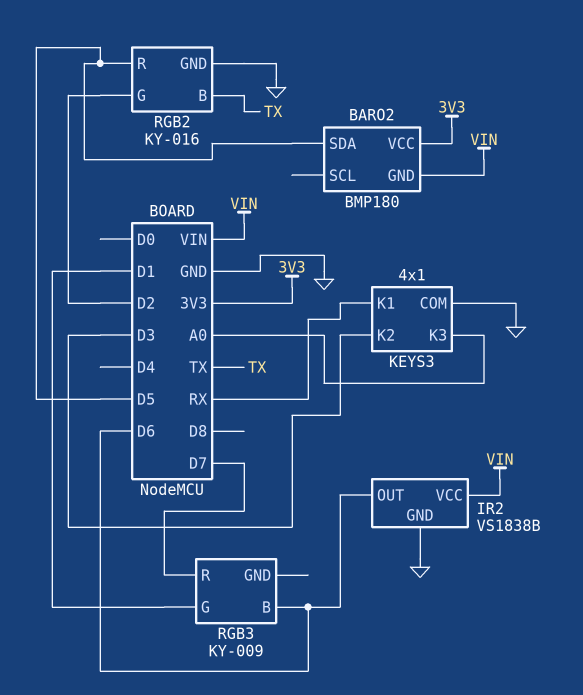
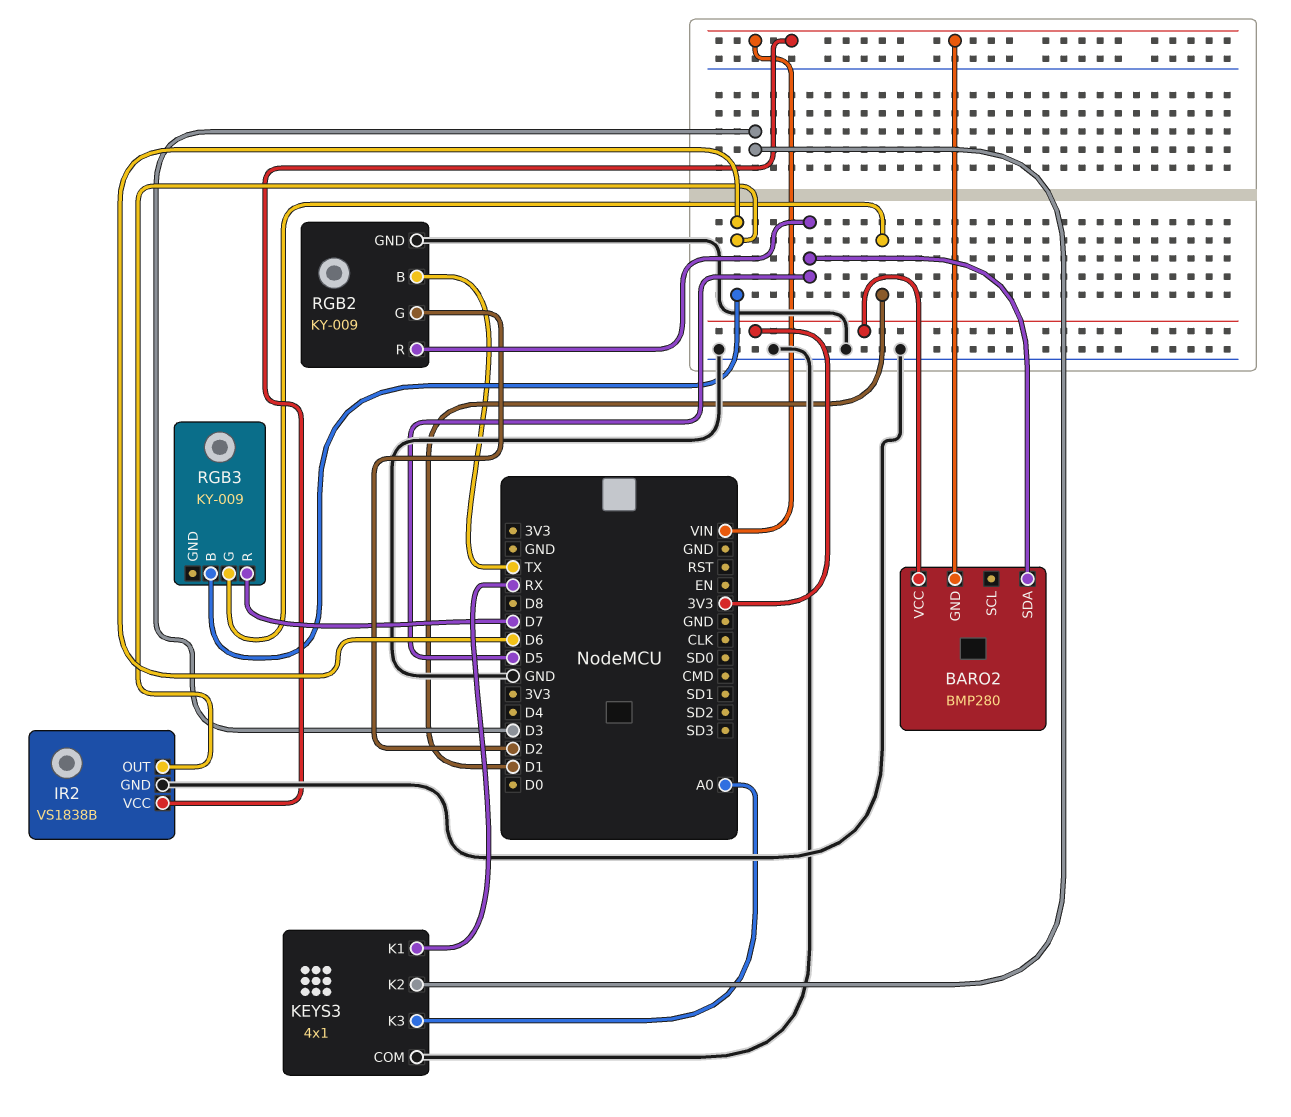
BARO2: BMP180 -> BMP280
RGB2: KY-016 -> KY-009

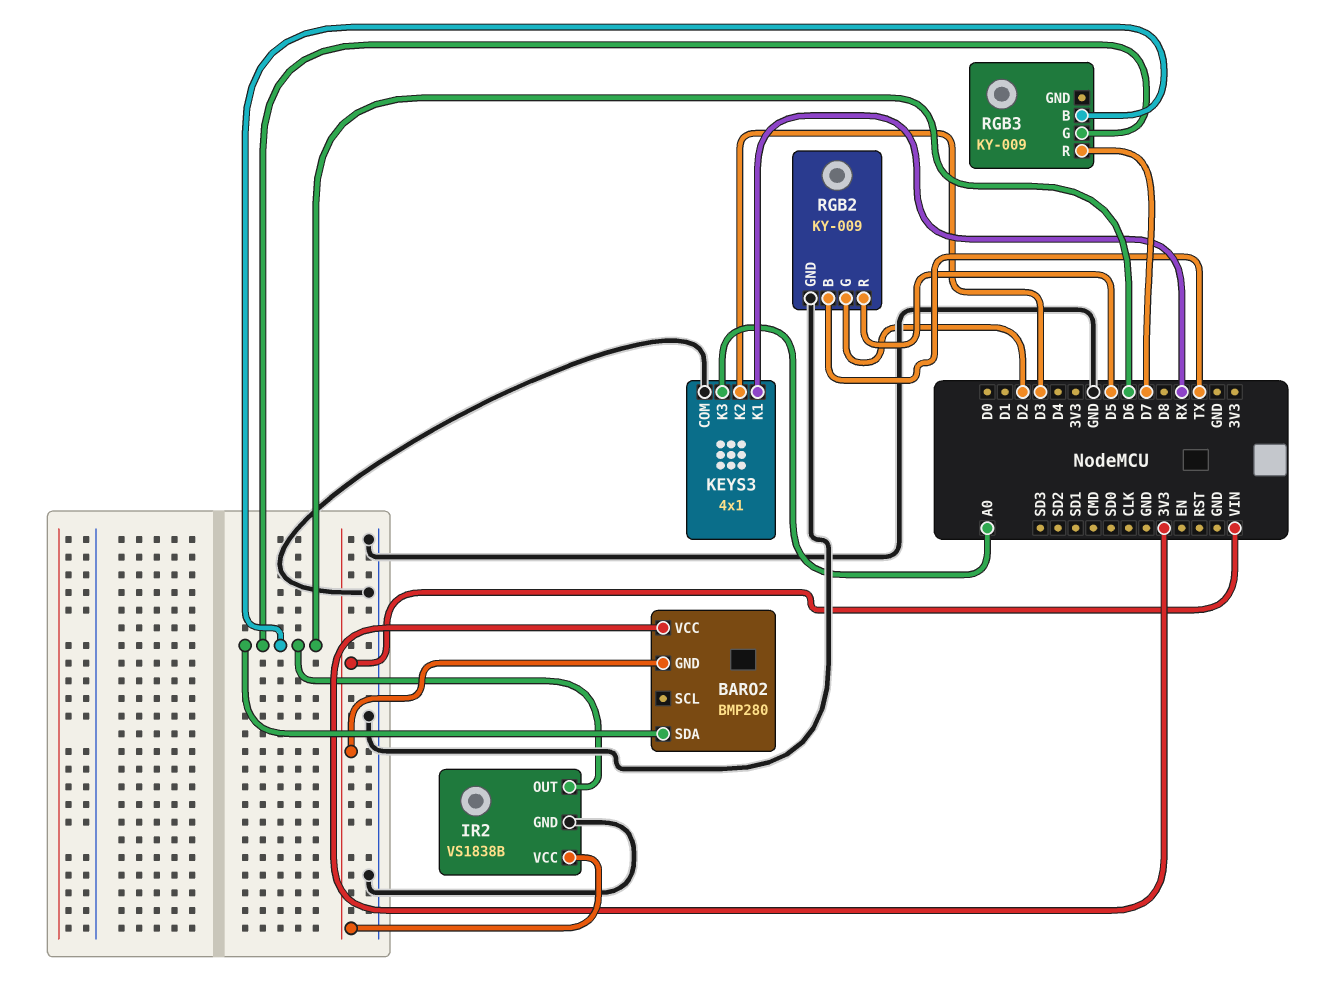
BARO2 pin SDA: D5 -> D6
RGB3 pin G: D1 -> D6

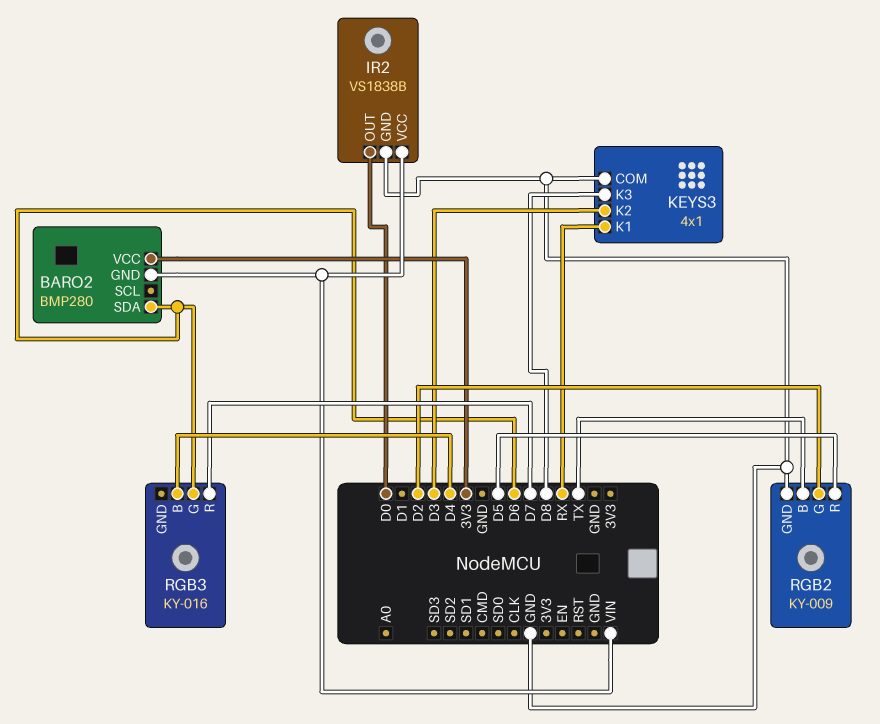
IR2 pin OUT: D6 -> D0
KEYS3 pin K3: A0 -> D8
RGB3: KY-009 -> KY-016
RGB3 pin B: D6 -> D4

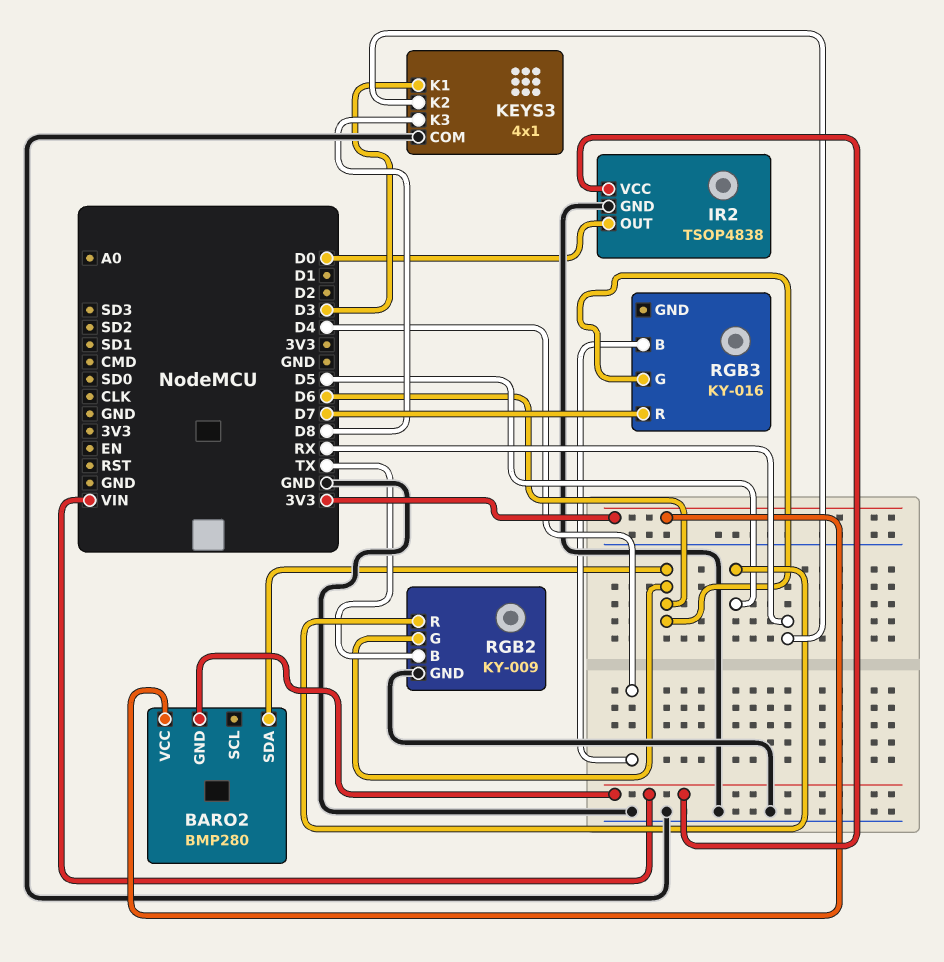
IR2: VS1838B -> TSOP4838
KEYS3 pin K1: RX -> D3
KEYS3 pin K2: D3 -> RX
RGB2 pin G: D2 -> D6

